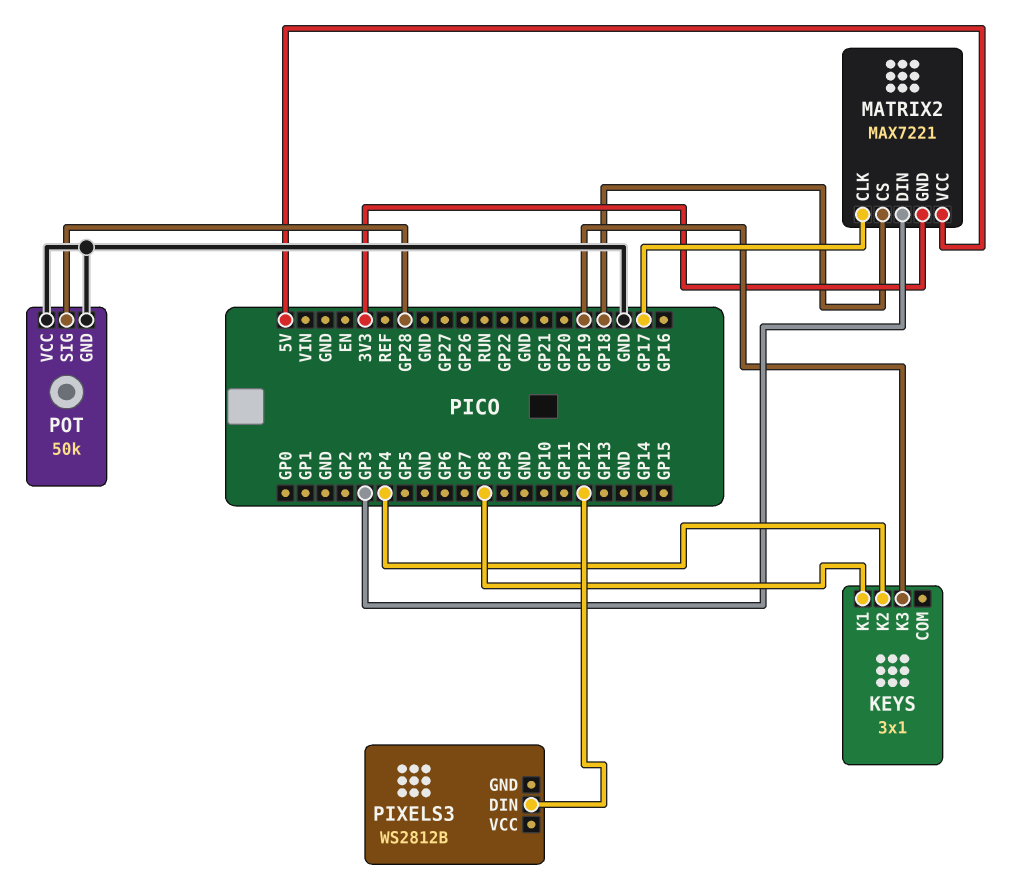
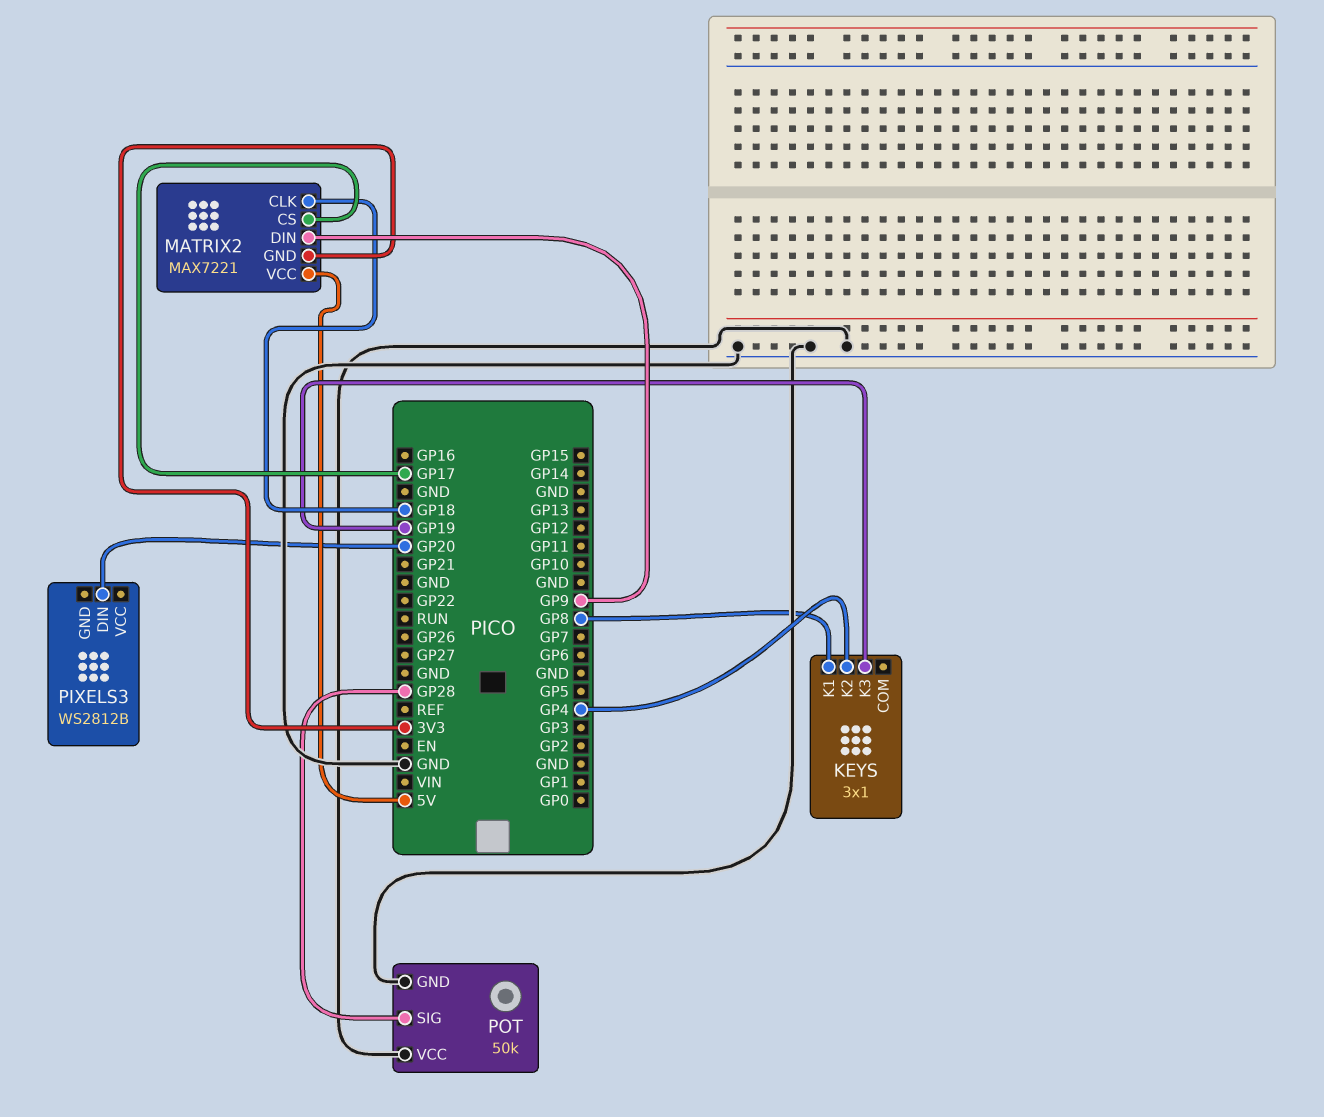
MATRIX2 pin CLK: GP17 -> GP18
MATRIX2 pin CS: GP18 -> GP17
MATRIX2 pin DIN: GP3 -> GP9
PIXELS3 pin DIN: GP12 -> GP20

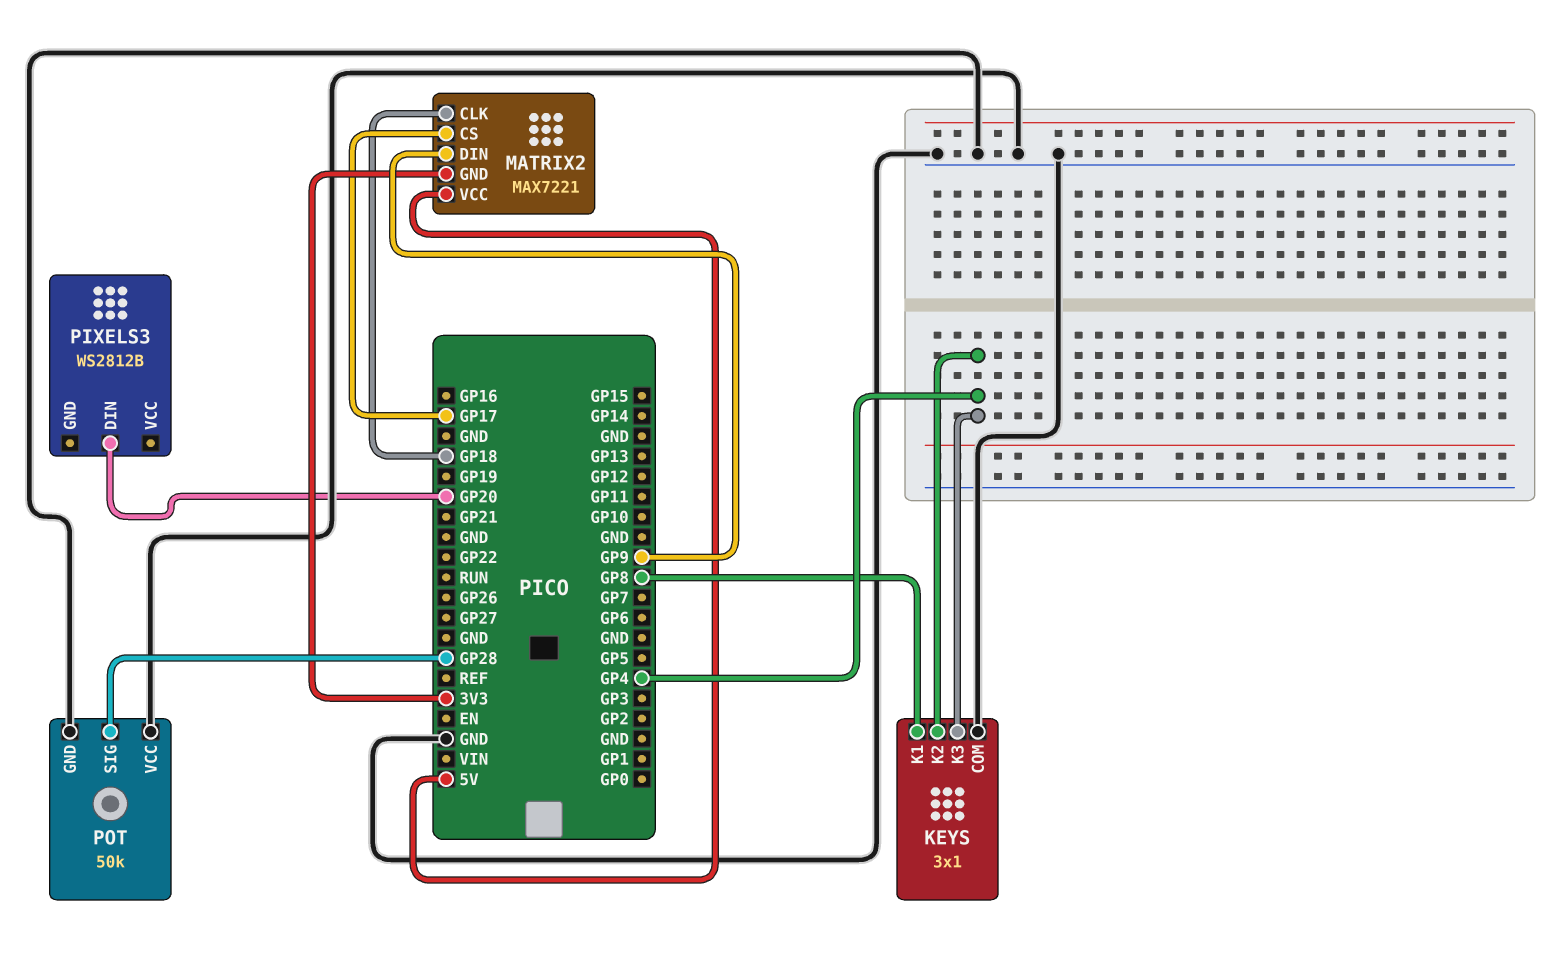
KEYS pin COM: none -> GND
KEYS pin K3: GP19 -> GP4

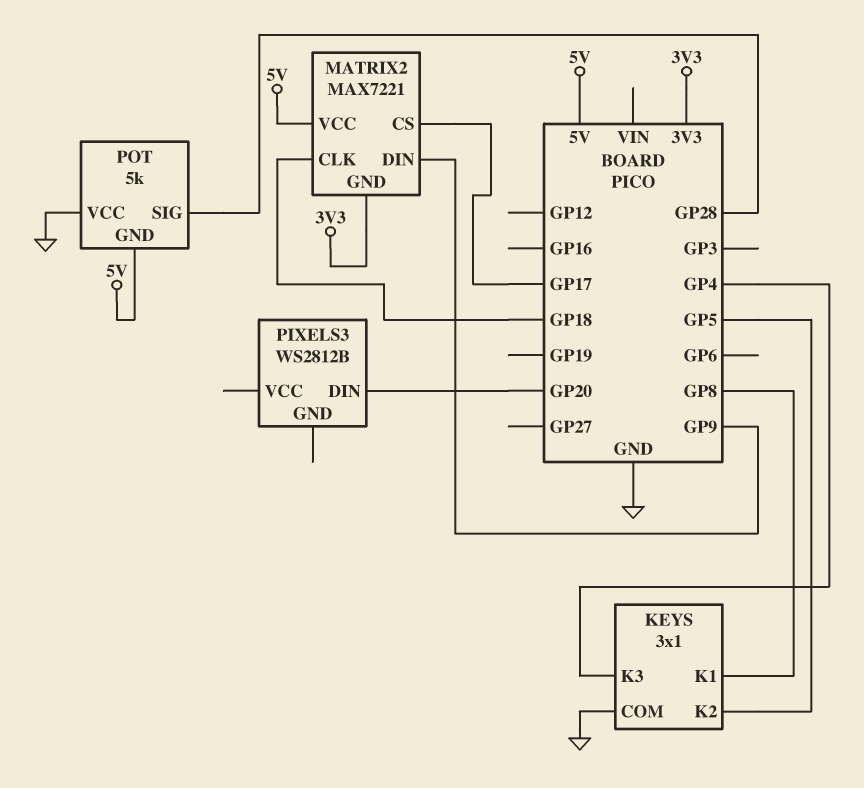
KEYS pin K2: GP4 -> GP5
POT: 50k -> 5k
POT pin GND: GND -> 5V

